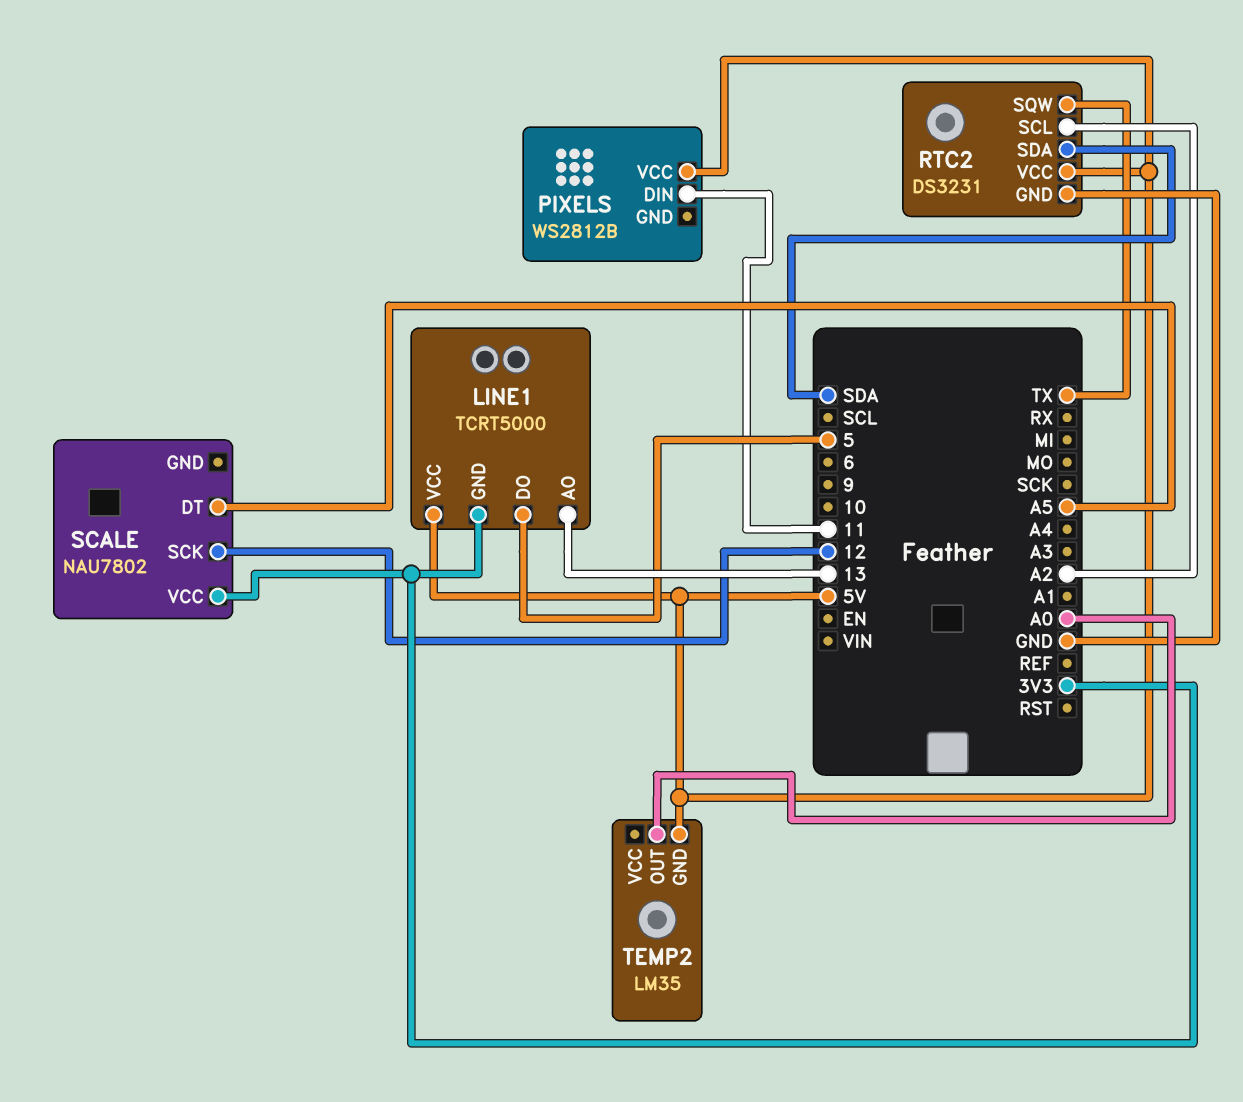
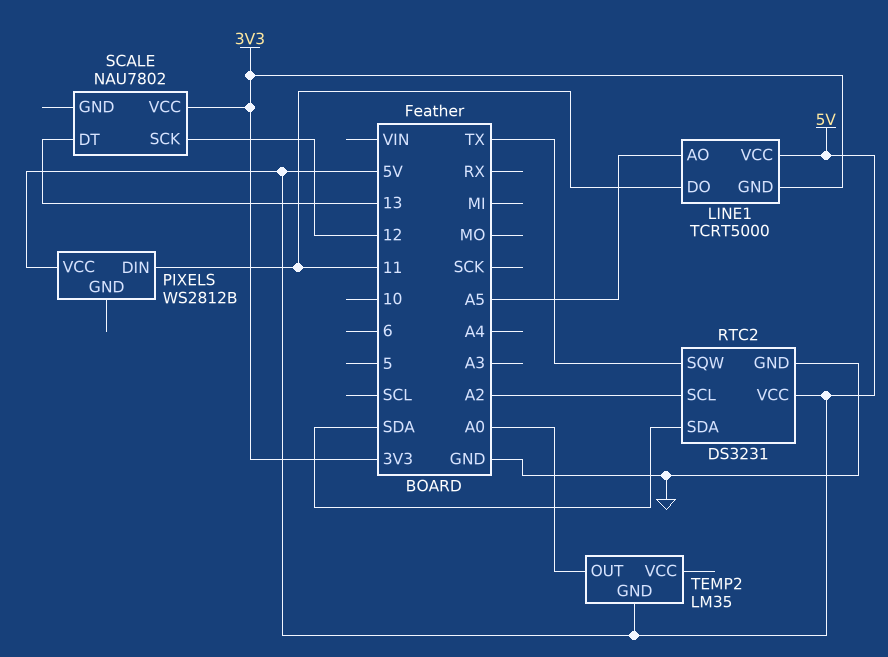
LINE1 pin AO: 13 -> A5
LINE1 pin DO: 5 -> 11
SCALE pin DT: A5 -> 13

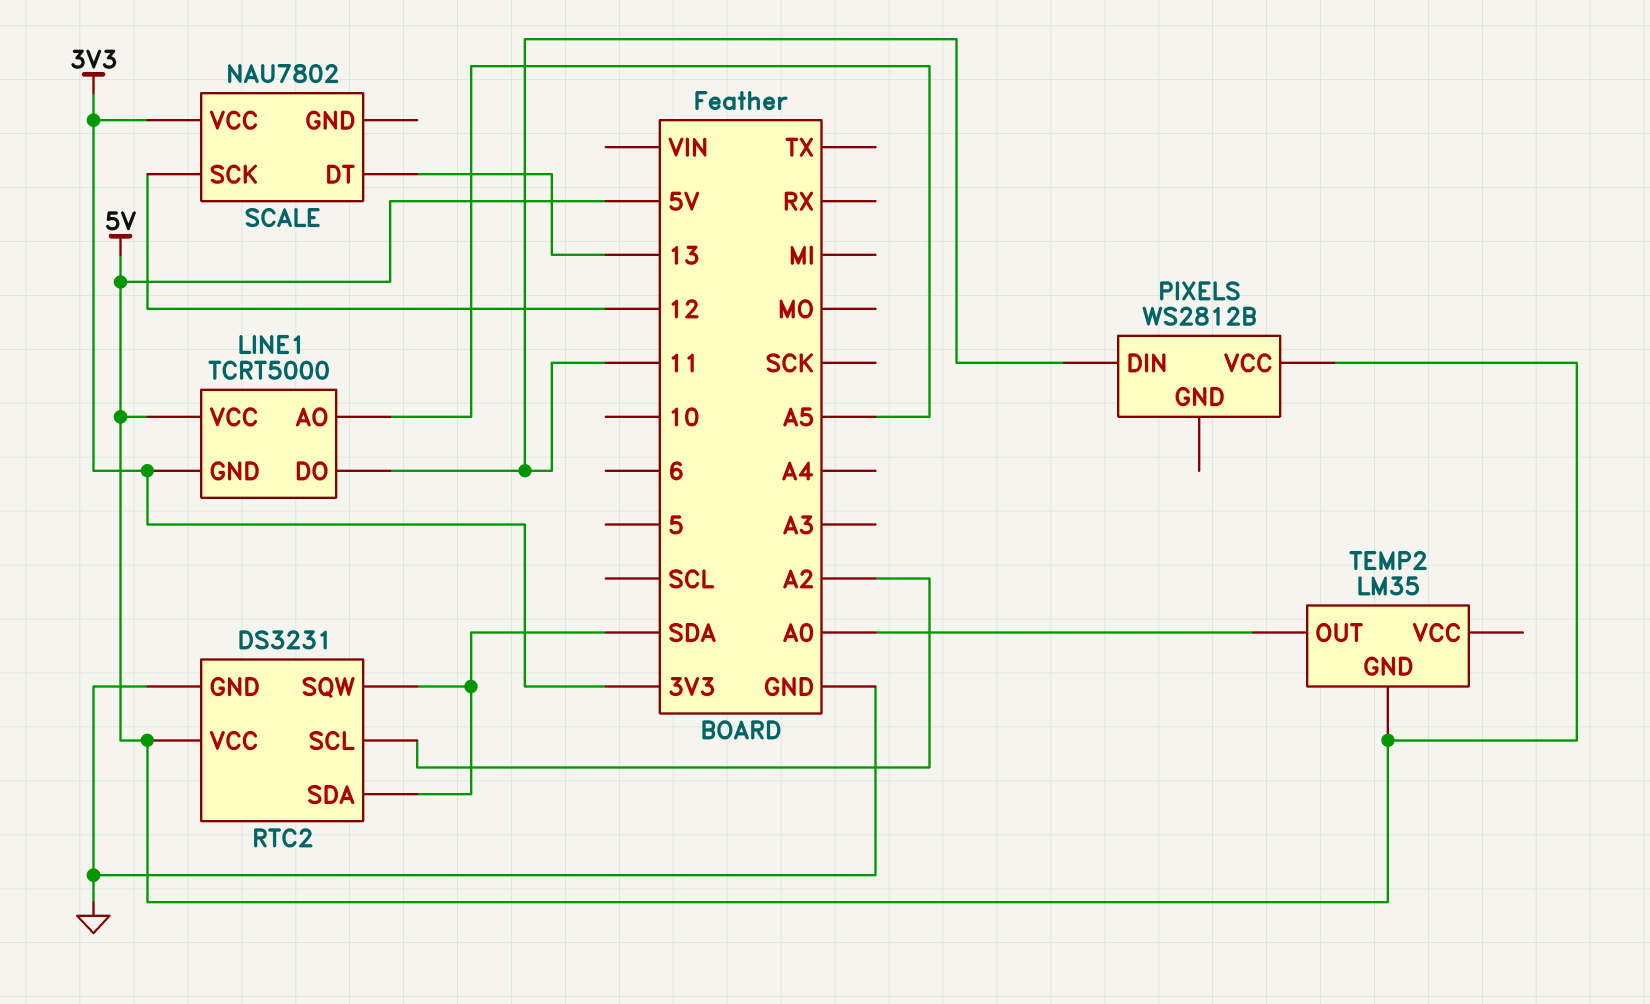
RTC2 pin SQW: TX -> SDA

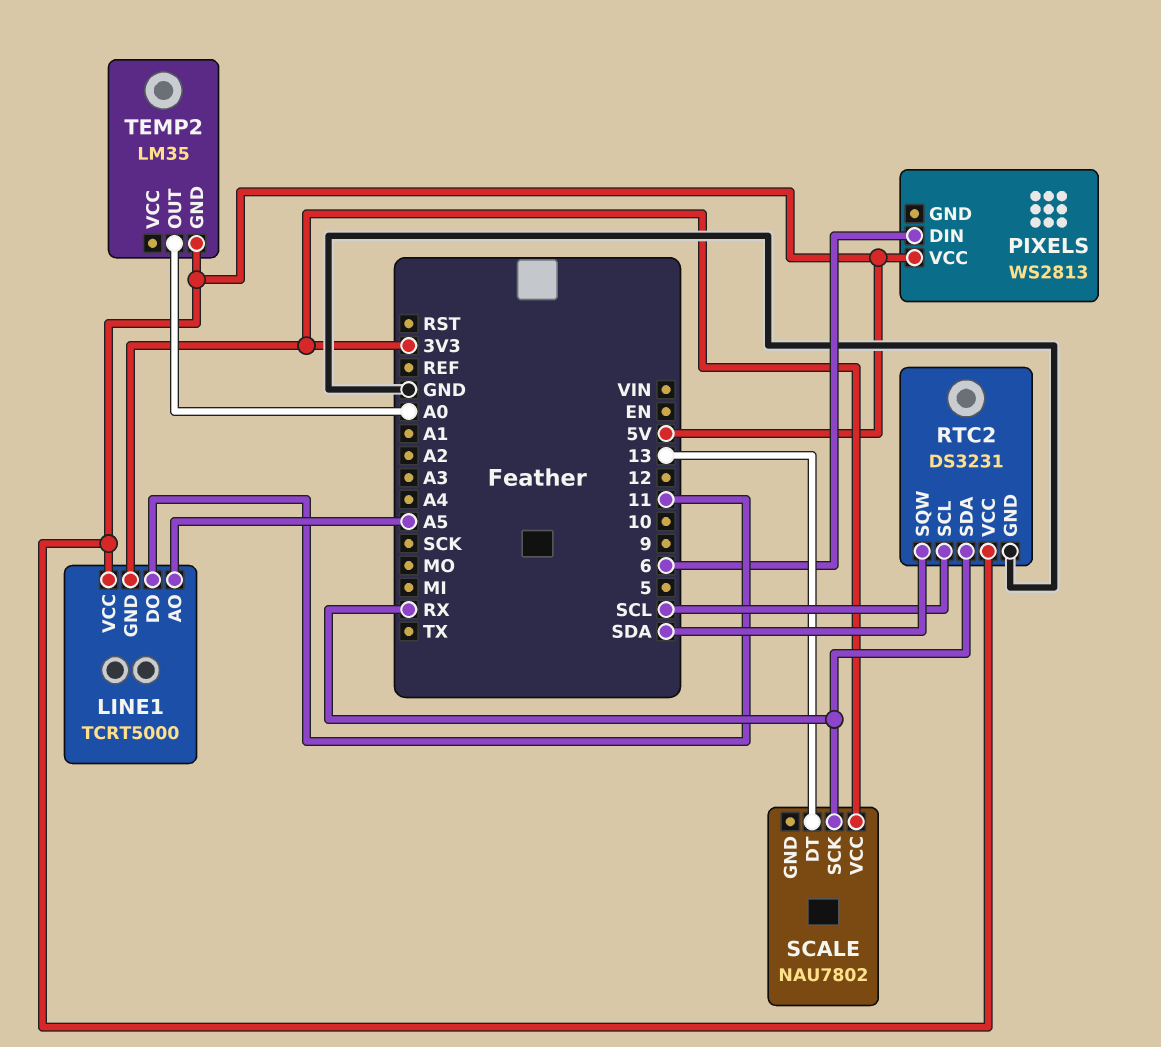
PIXELS: WS2812B -> WS2813
PIXELS pin DIN: 11 -> 6
RTC2 pin SCL: A2 -> SCL
RTC2 pin SDA: SDA -> RX
SCALE pin SCK: 12 -> RX

